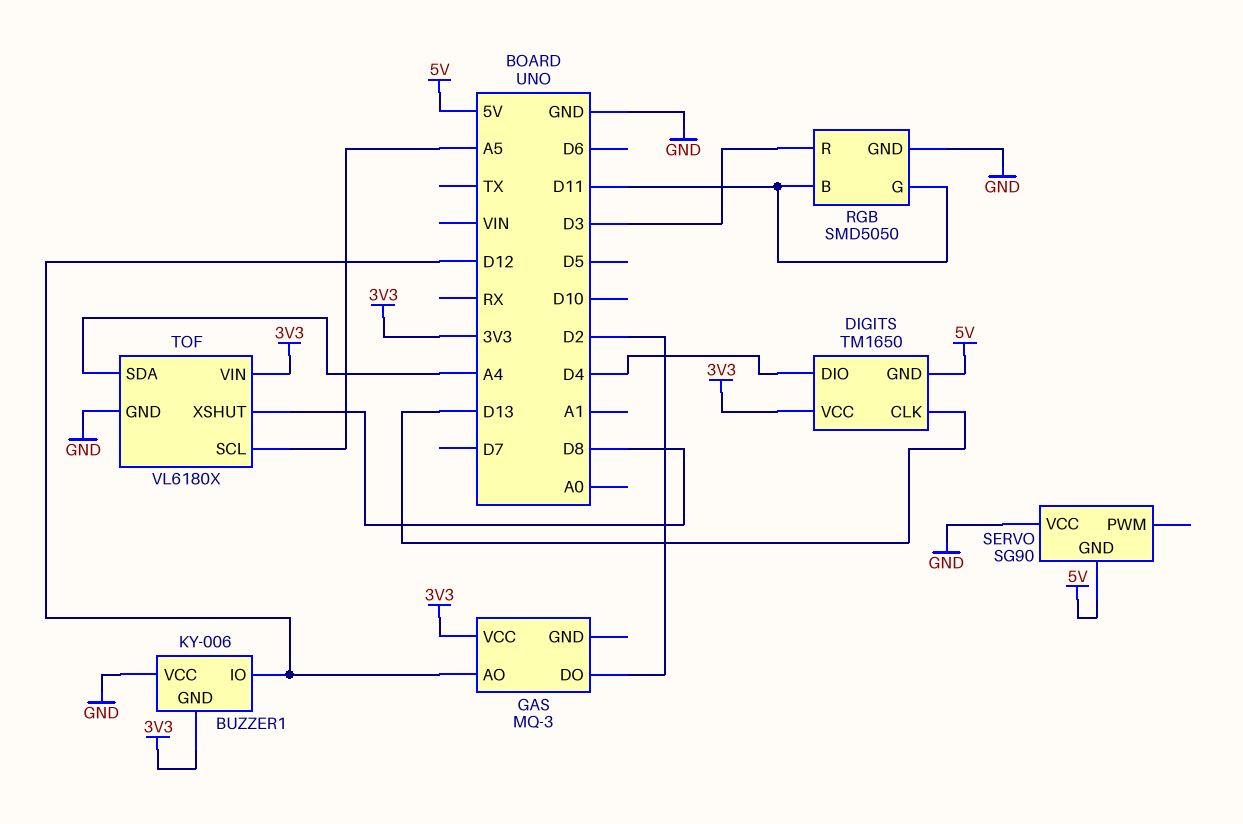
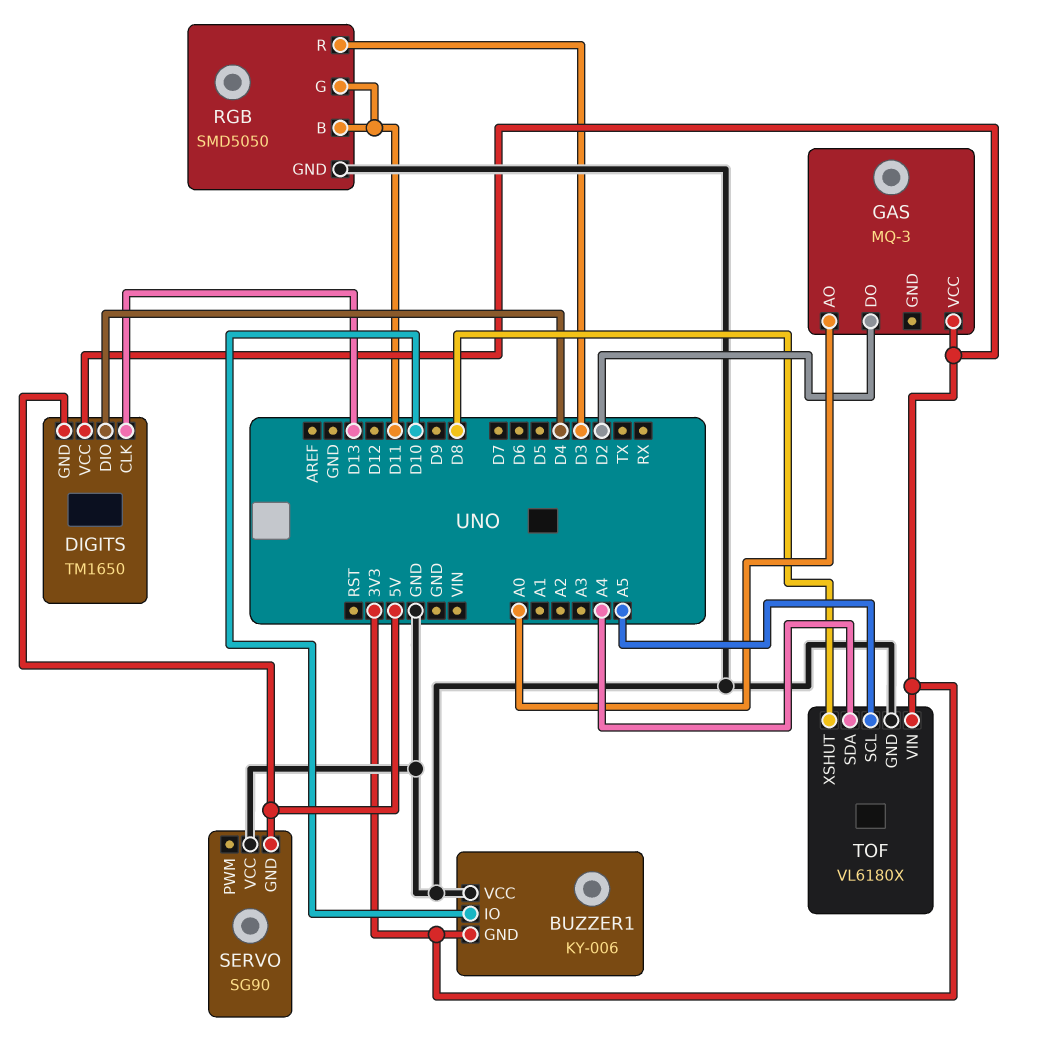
BUZZER1 pin IO: D12 -> D10
GAS pin AO: D12 -> A0

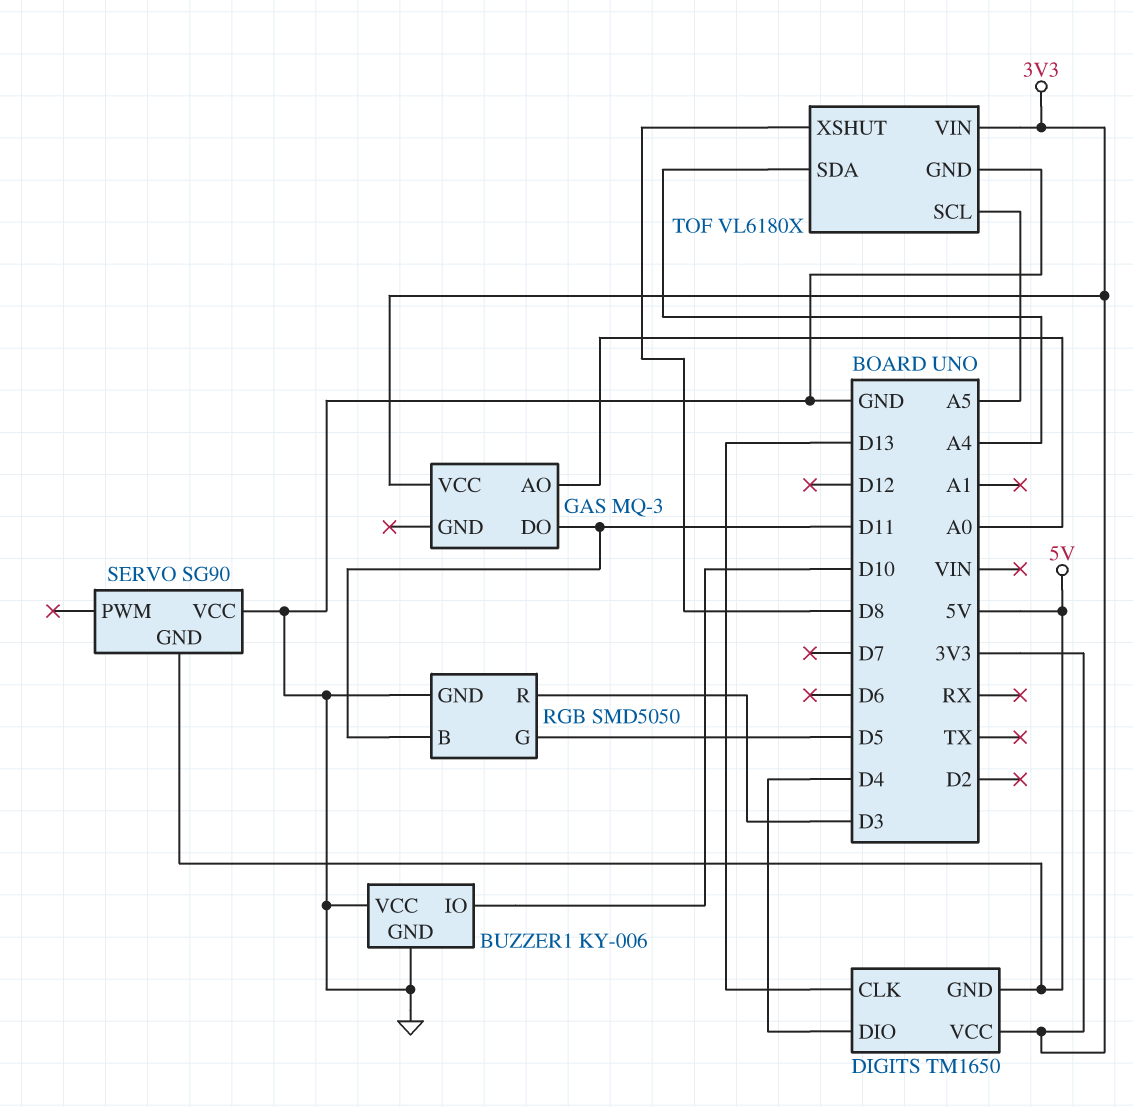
BUZZER1 pin GND: 3V3 -> GND
GAS pin DO: D2 -> D11
RGB pin G: D11 -> D5

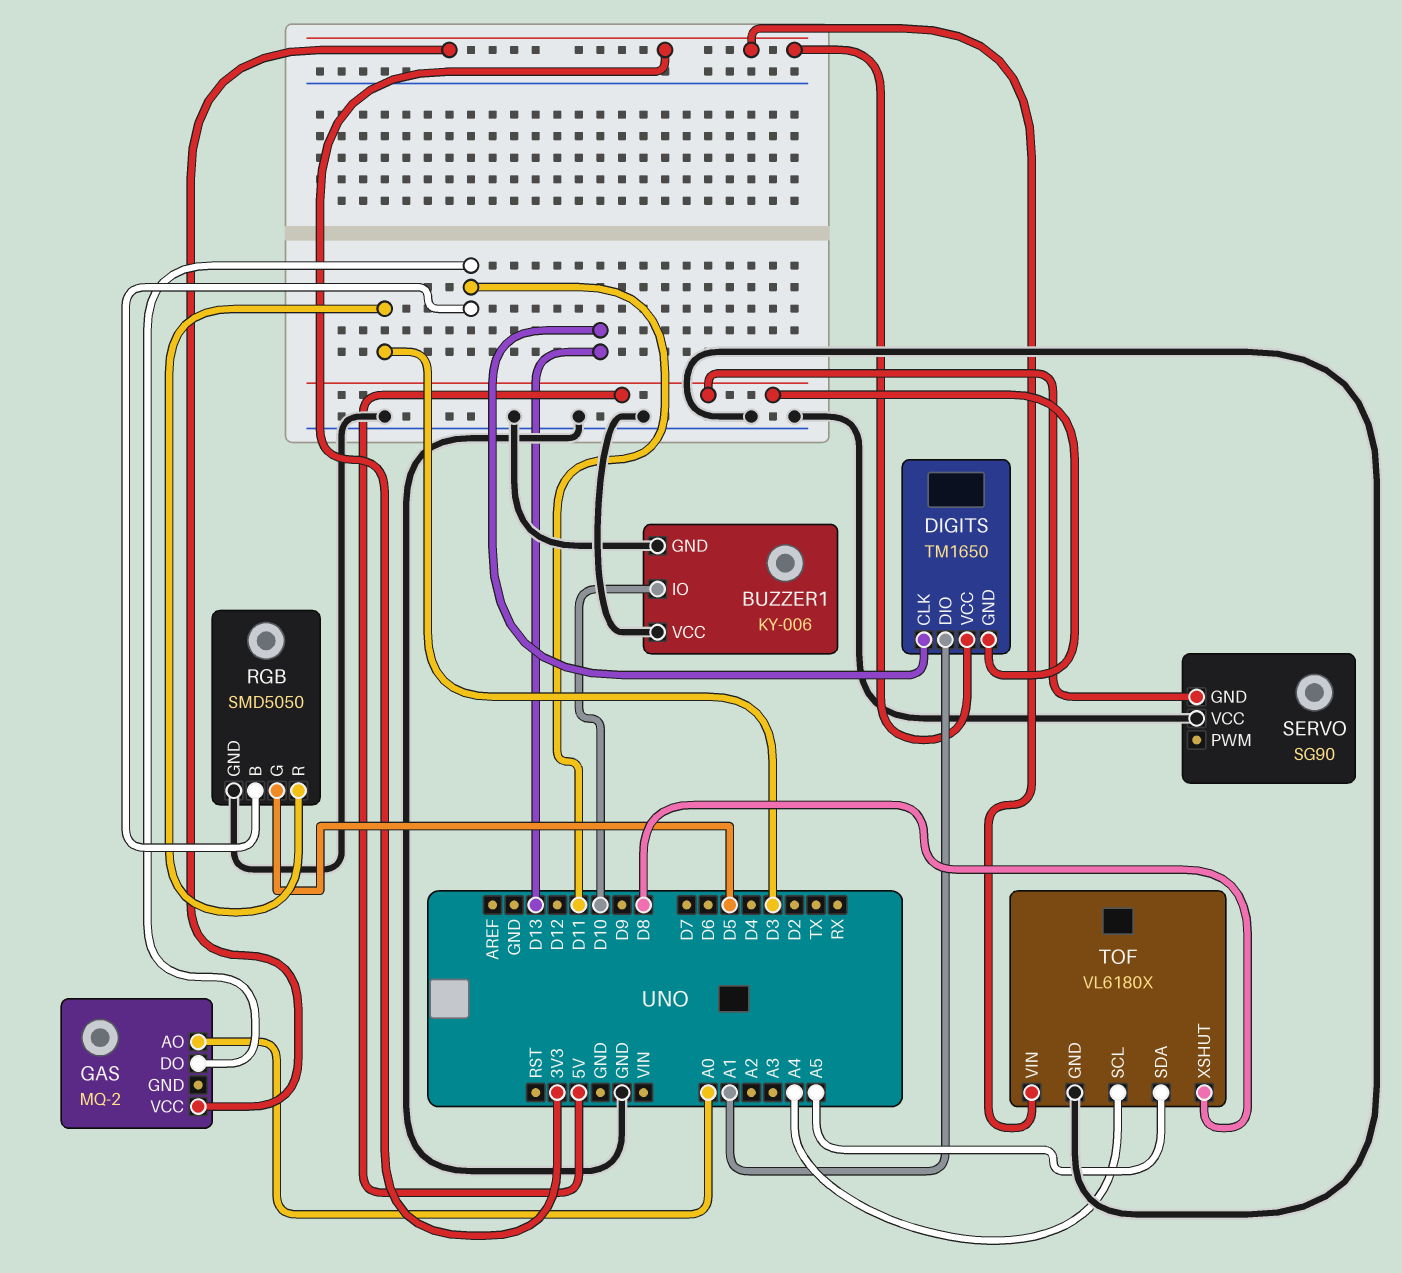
DIGITS pin DIO: D4 -> A1
GAS: MQ-3 -> MQ-2
TOF pin SCL: A5 -> A4
TOF pin SDA: A4 -> A5

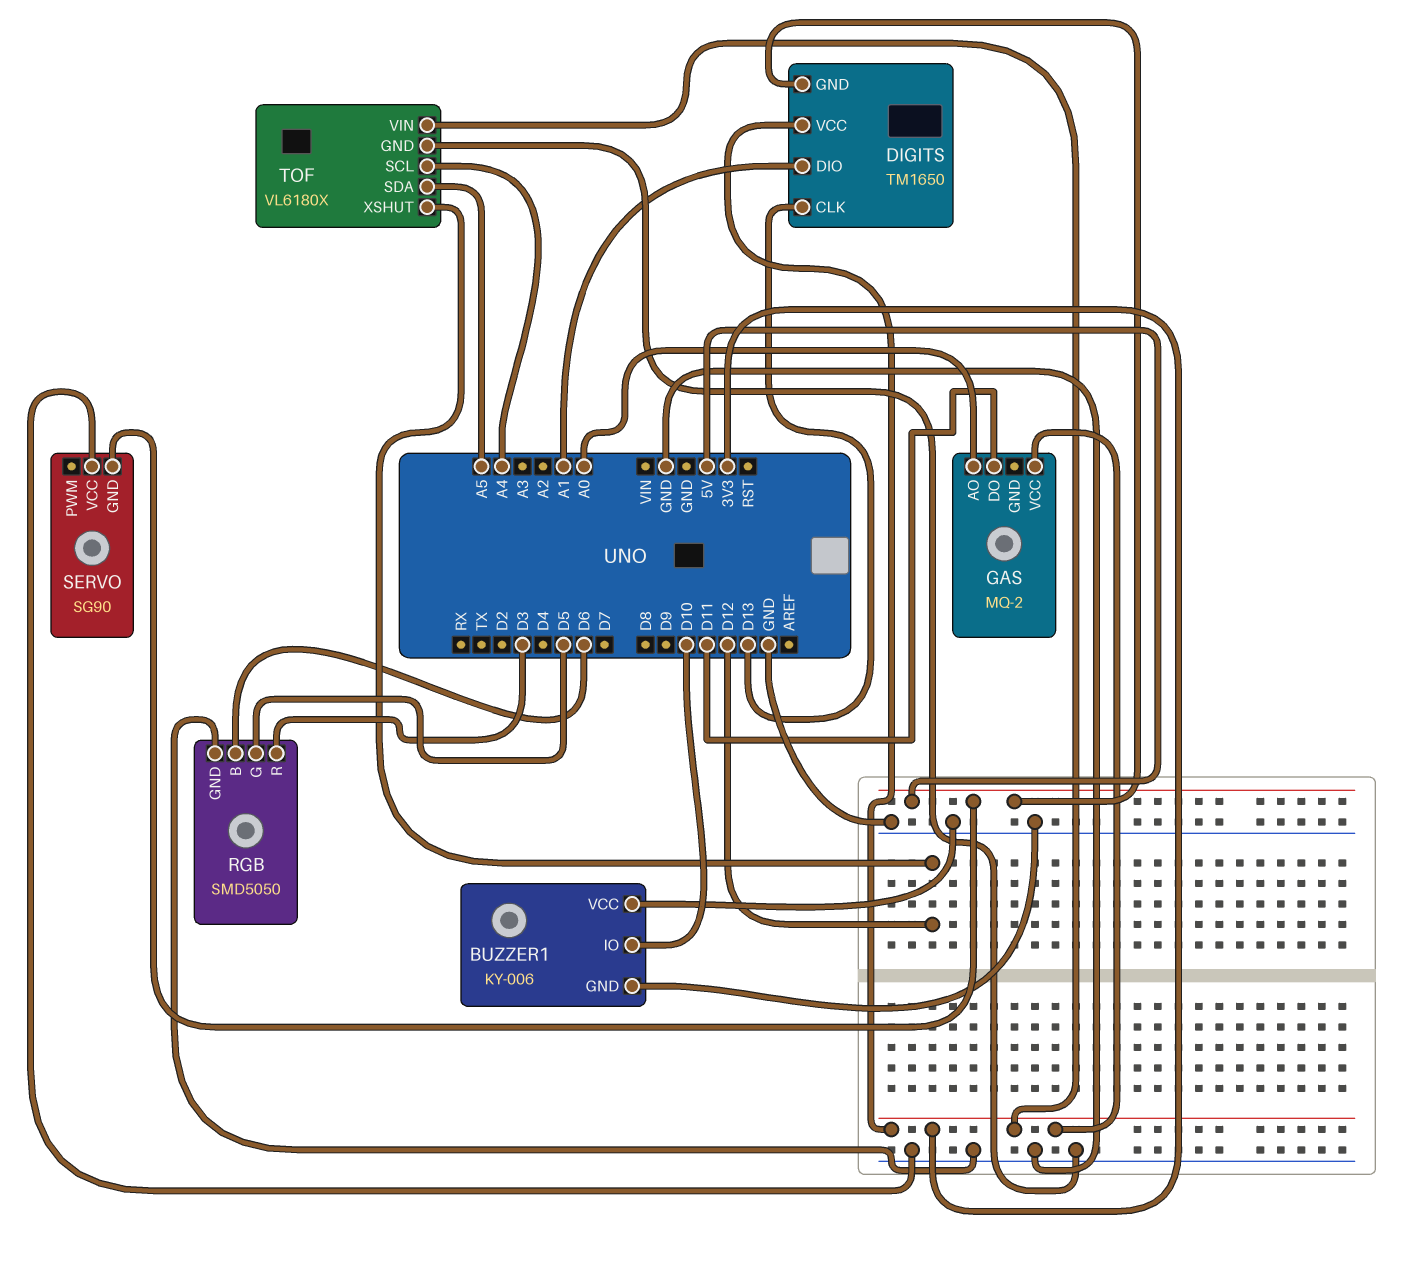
RGB pin B: D11 -> D6
TOF pin XSHUT: D8 -> D12

